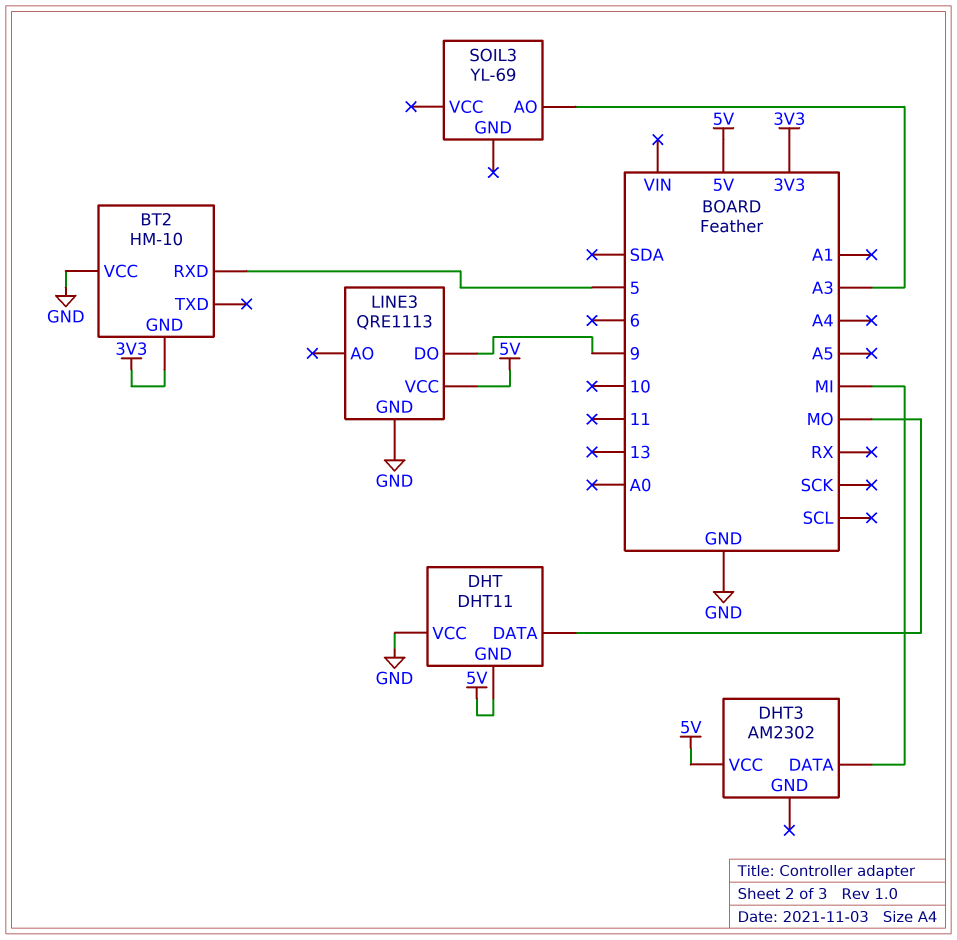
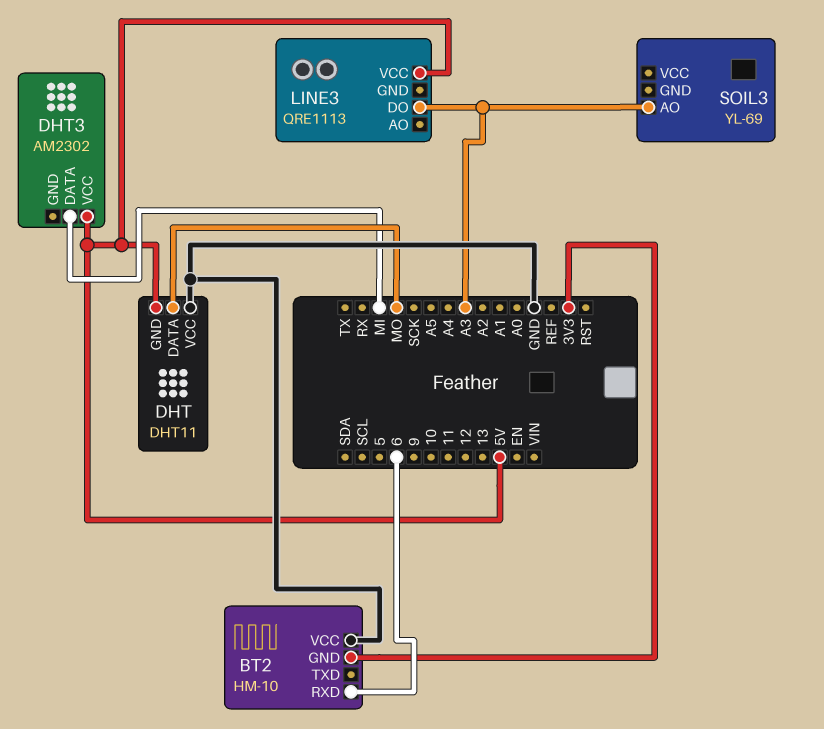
BT2 pin RXD: 5 -> 6
LINE3 pin DO: 9 -> A3
LINE3 pin GND: GND -> none

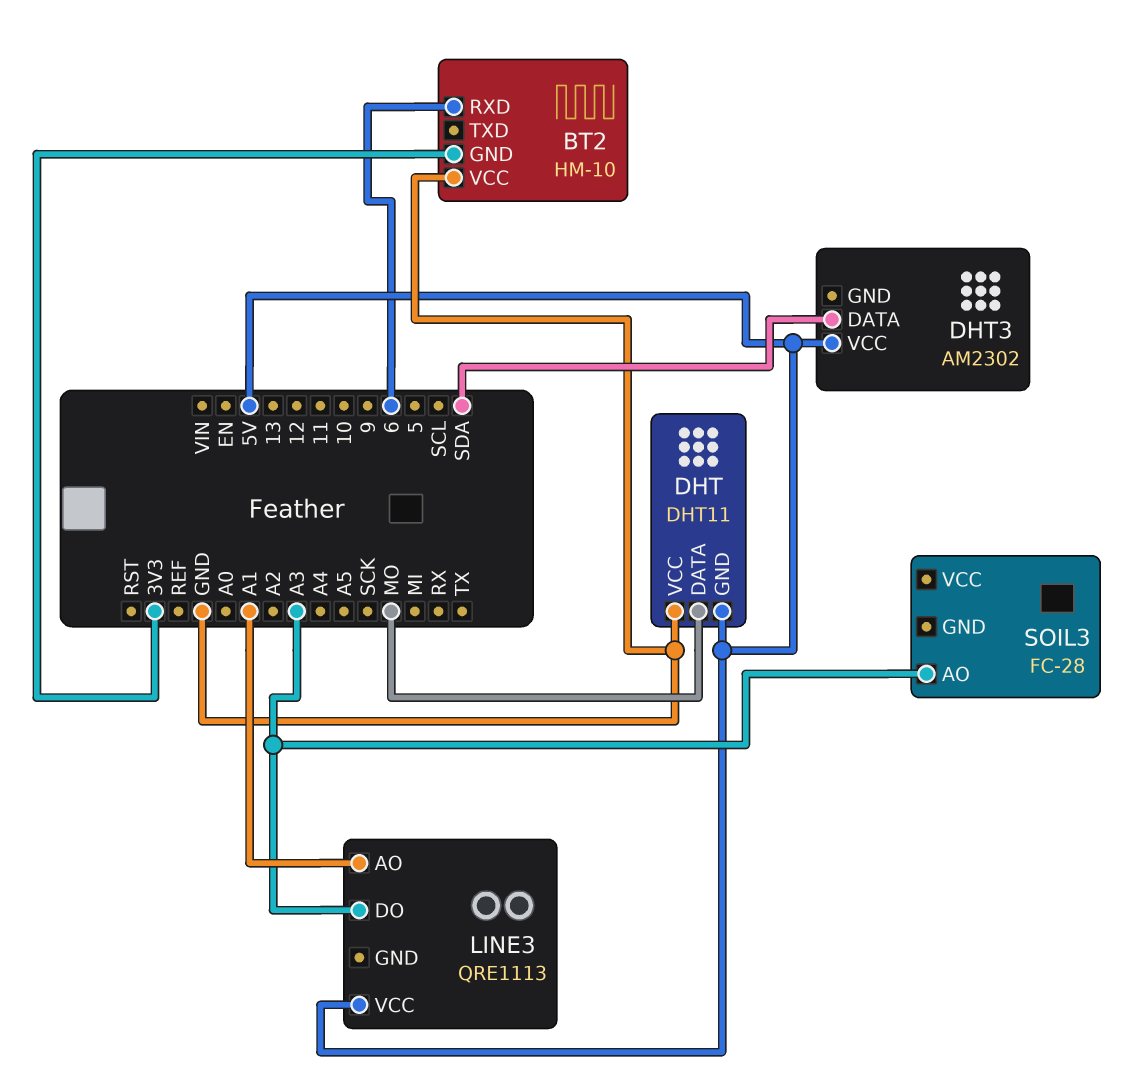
DHT3 pin DATA: MI -> SDA
LINE3 pin AO: none -> A1
SOIL3: YL-69 -> FC-28

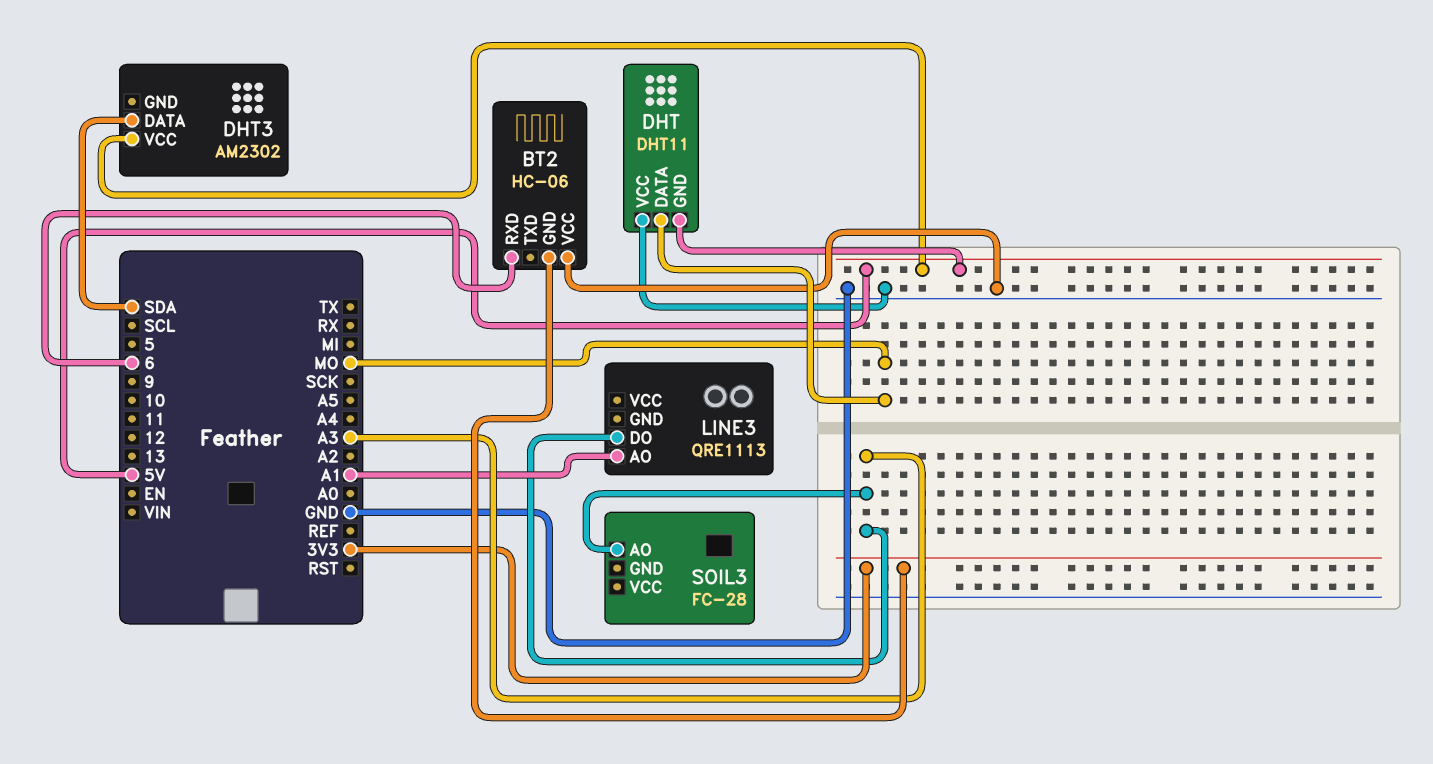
BT2: HM-10 -> HC-06
LINE3 pin VCC: 5V -> none

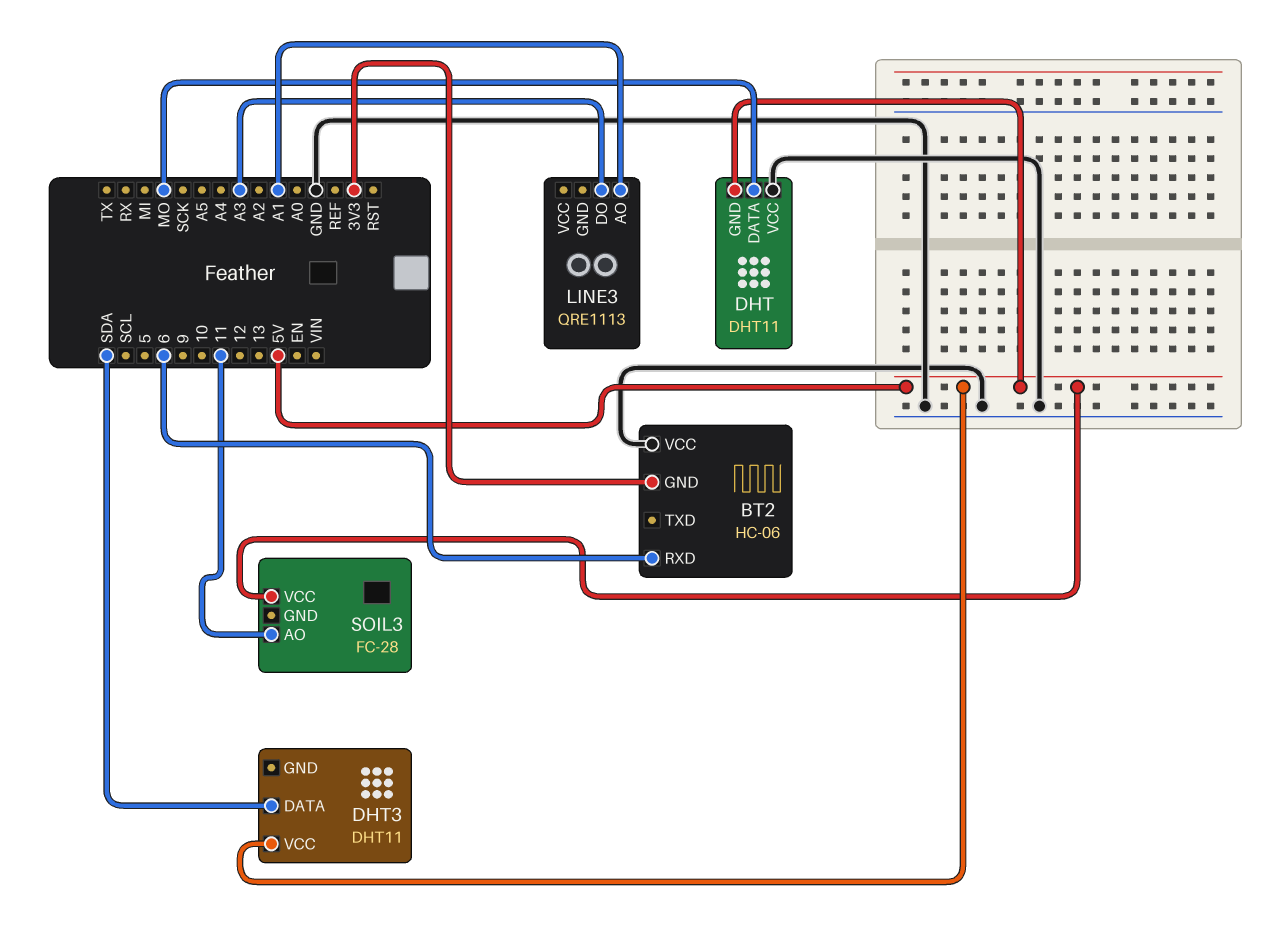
DHT3: AM2302 -> DHT11
SOIL3 pin AO: A3 -> 11
SOIL3 pin VCC: none -> 5V

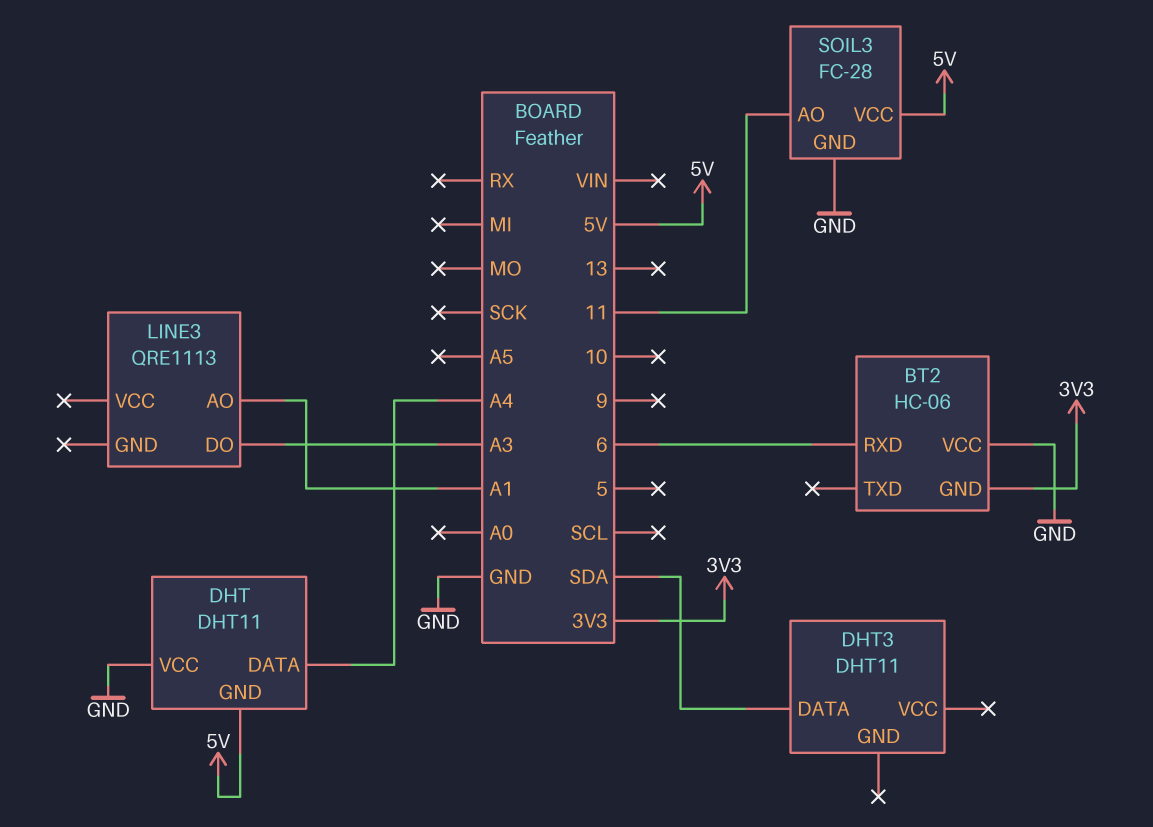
DHT pin DATA: MO -> A4
DHT3 pin VCC: 5V -> none
SOIL3 pin GND: none -> GND

